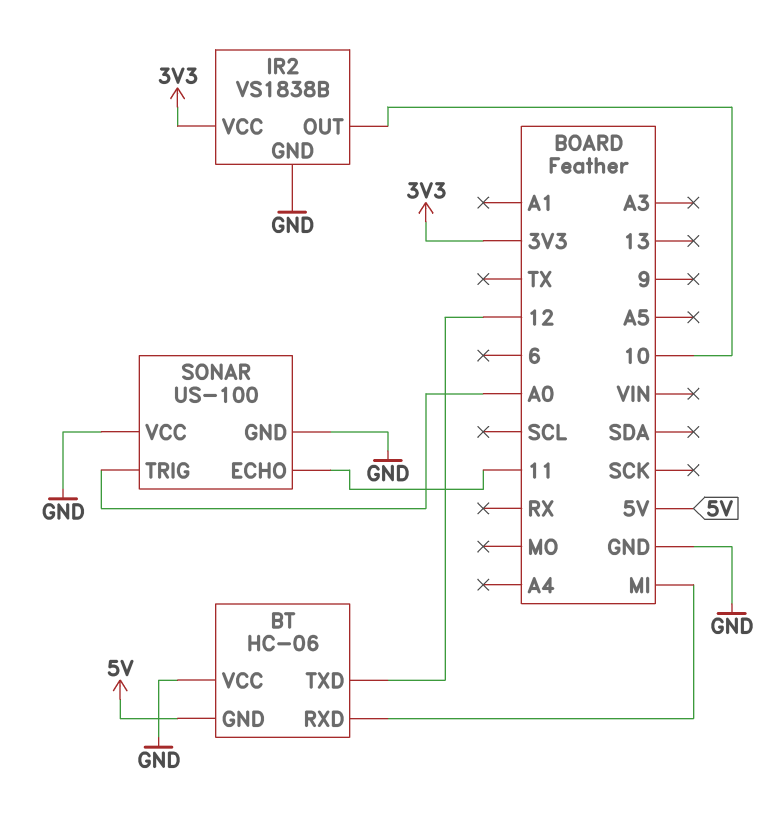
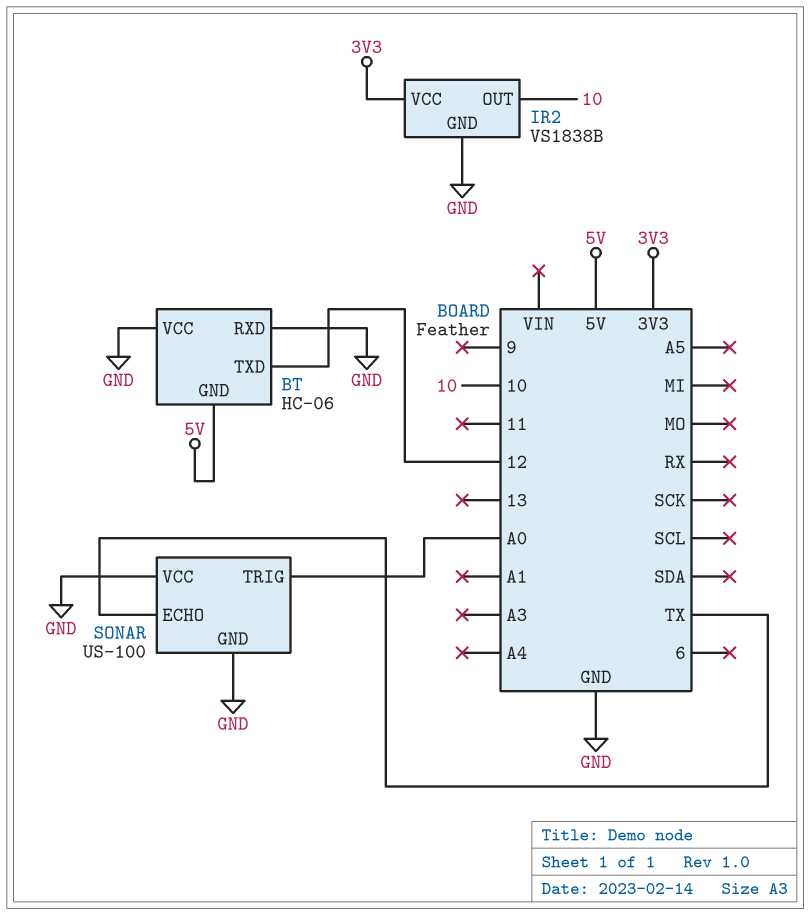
BT pin RXD: MI -> GND
SONAR pin ECHO: 11 -> TX

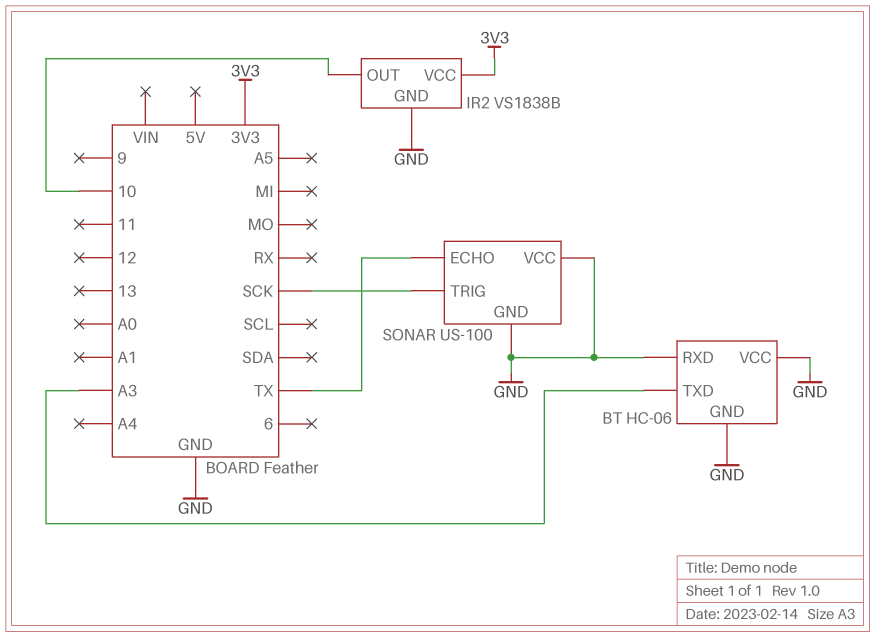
BT pin GND: 5V -> GND
BT pin TXD: 12 -> A3
SONAR pin TRIG: A0 -> SCK

